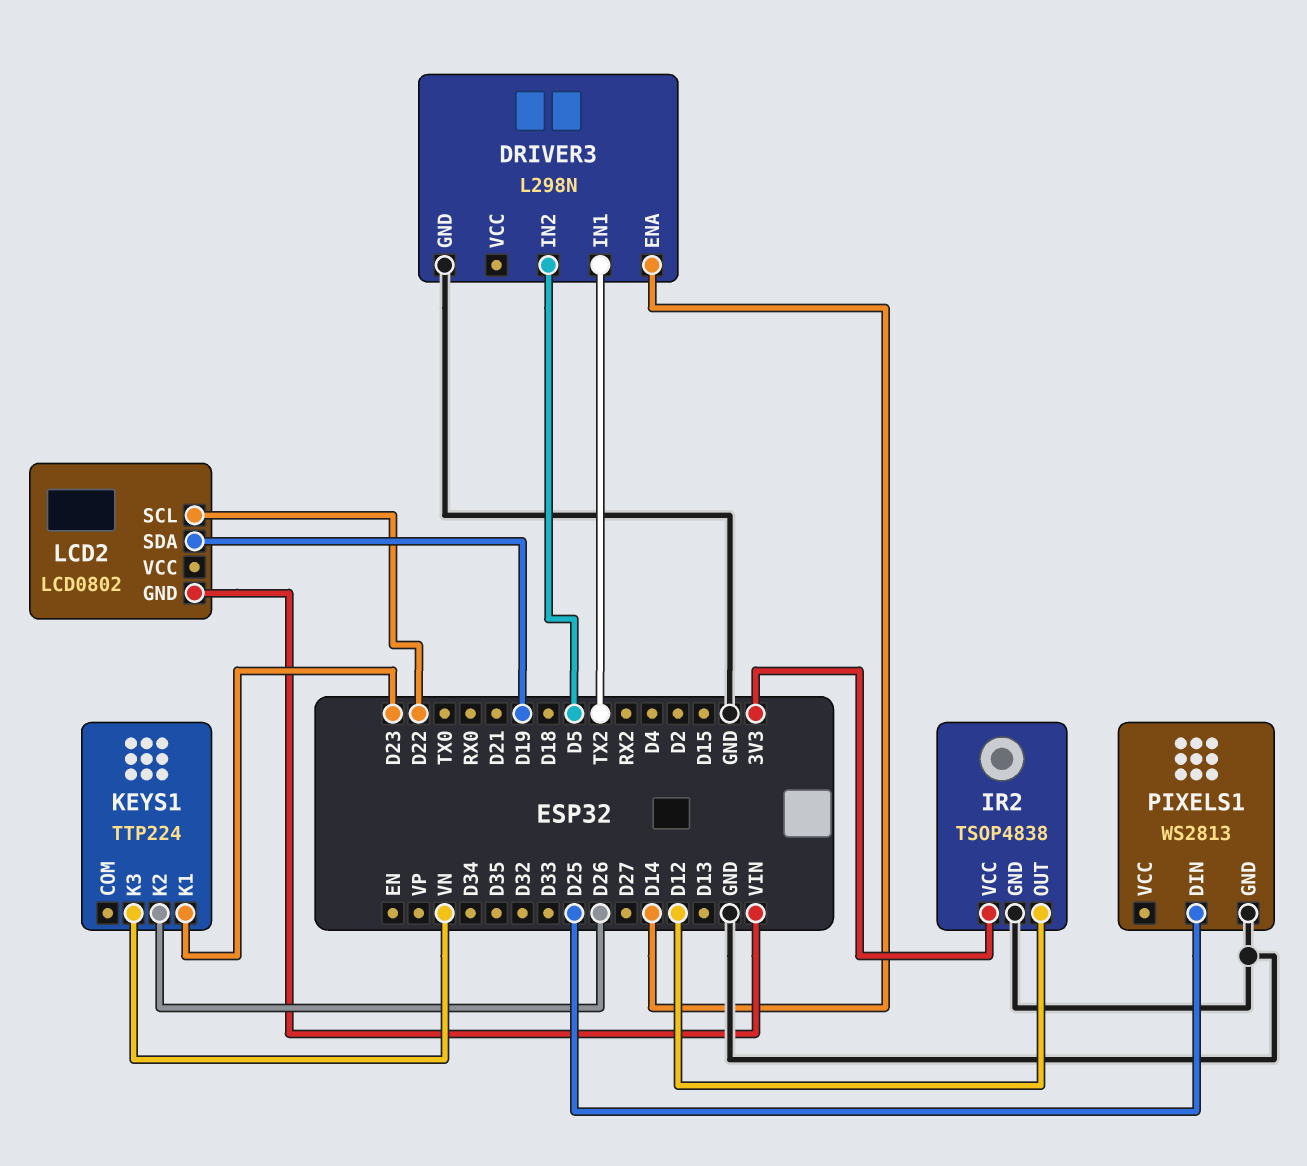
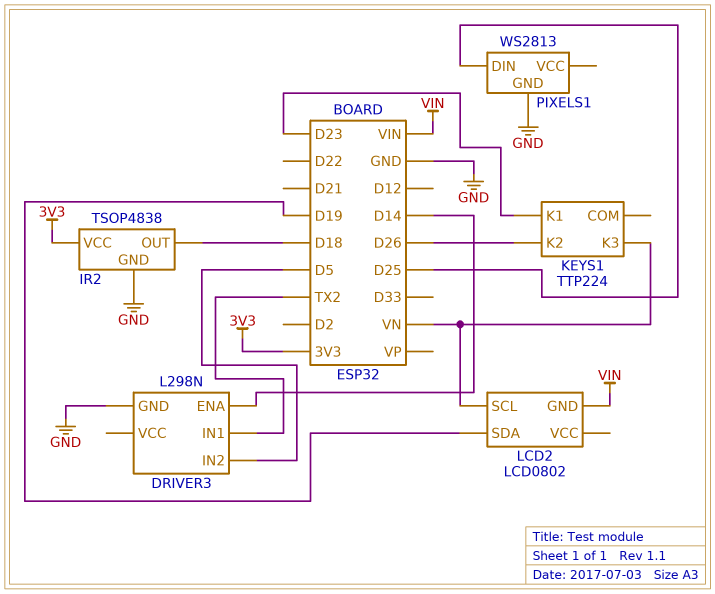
IR2 pin OUT: D12 -> D18
LCD2 pin SCL: D22 -> VN

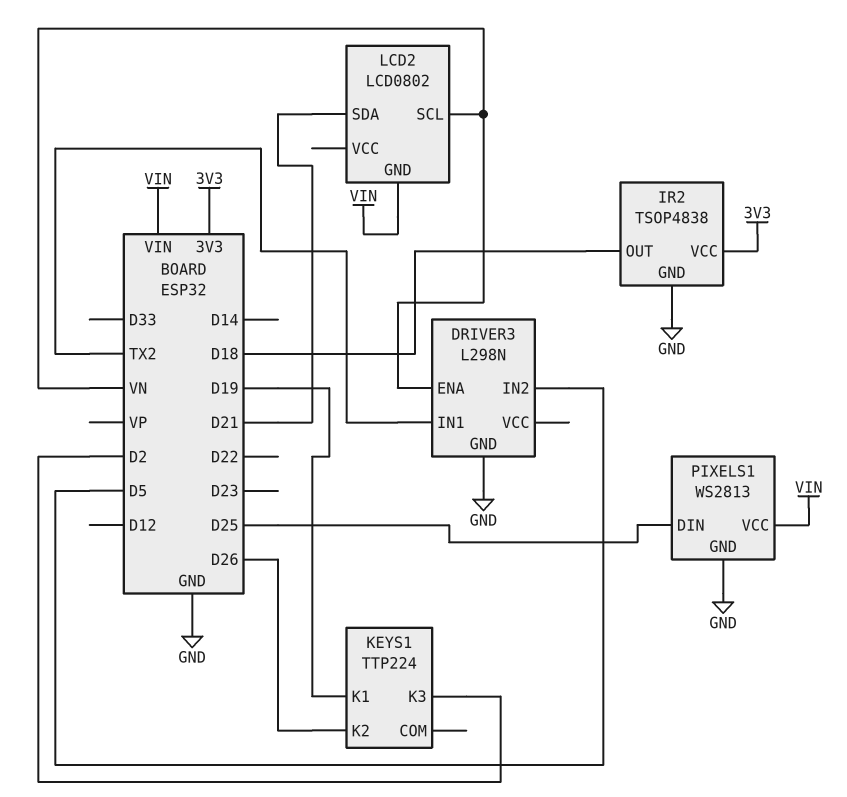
DRIVER3 pin ENA: D14 -> VN
KEYS1 pin K1: D23 -> D19
KEYS1 pin K3: VN -> D2
LCD2 pin SDA: D19 -> D21
PIXELS1 pin VCC: none -> VIN

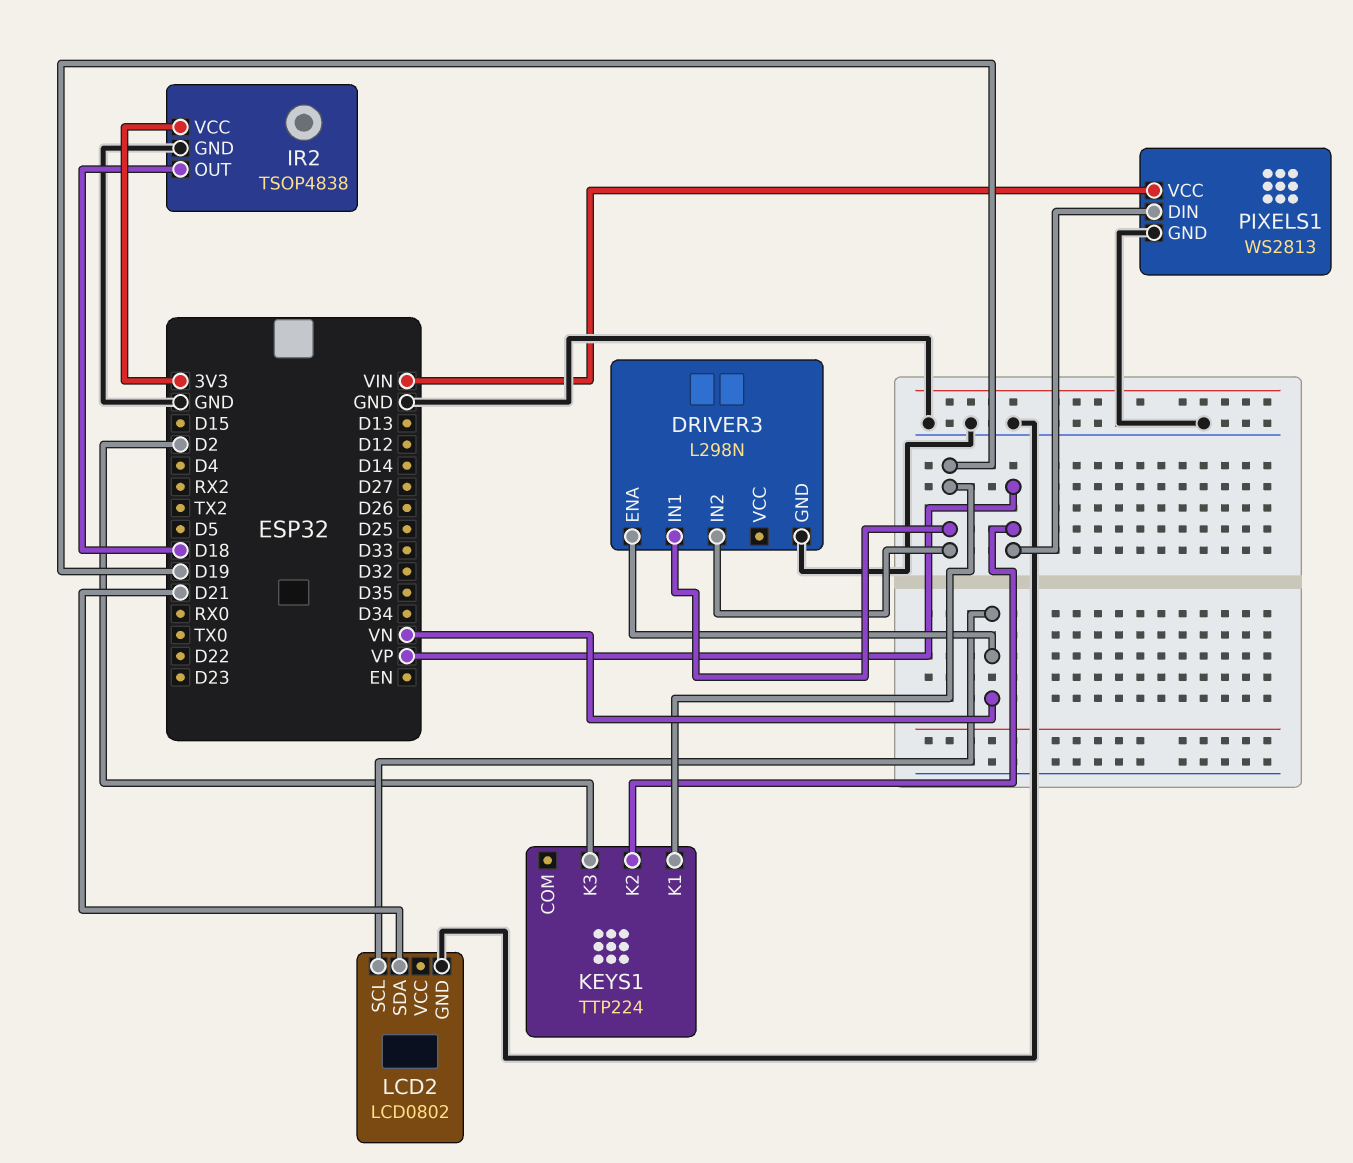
DRIVER3 pin IN1: TX2 -> D19
DRIVER3 pin IN2: D5 -> D19
KEYS1 pin K2: D26 -> VP
LCD2 pin GND: VIN -> GND
PIXELS1 pin DIN: D25 -> VP

